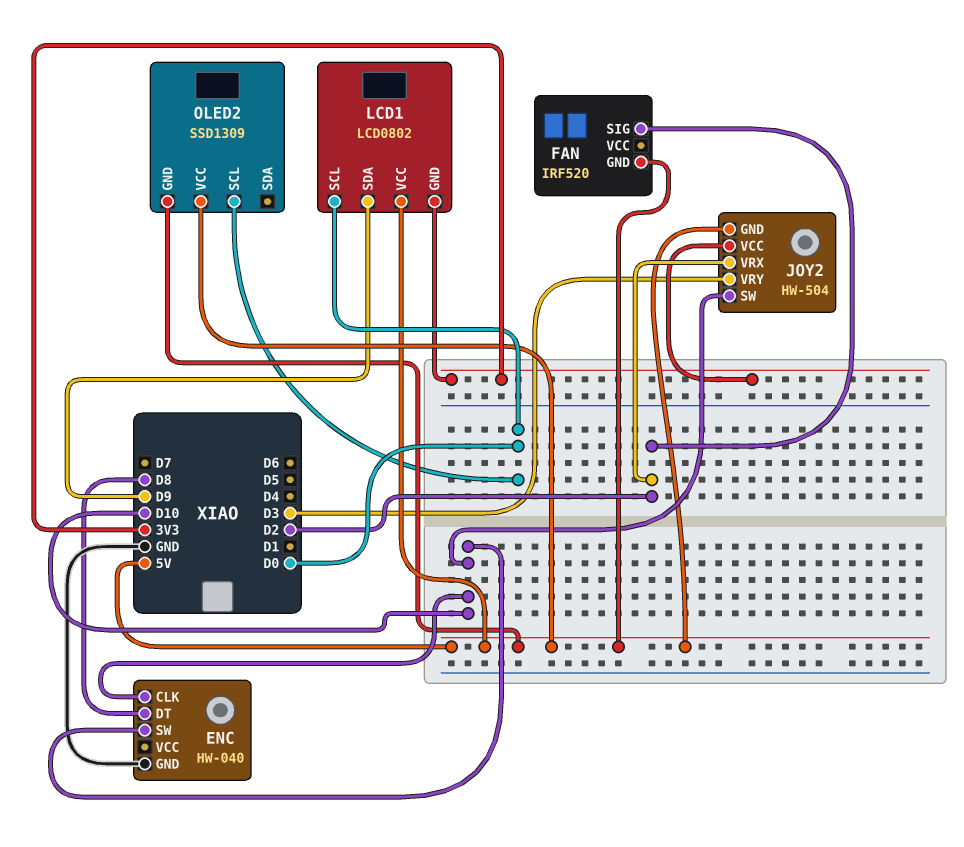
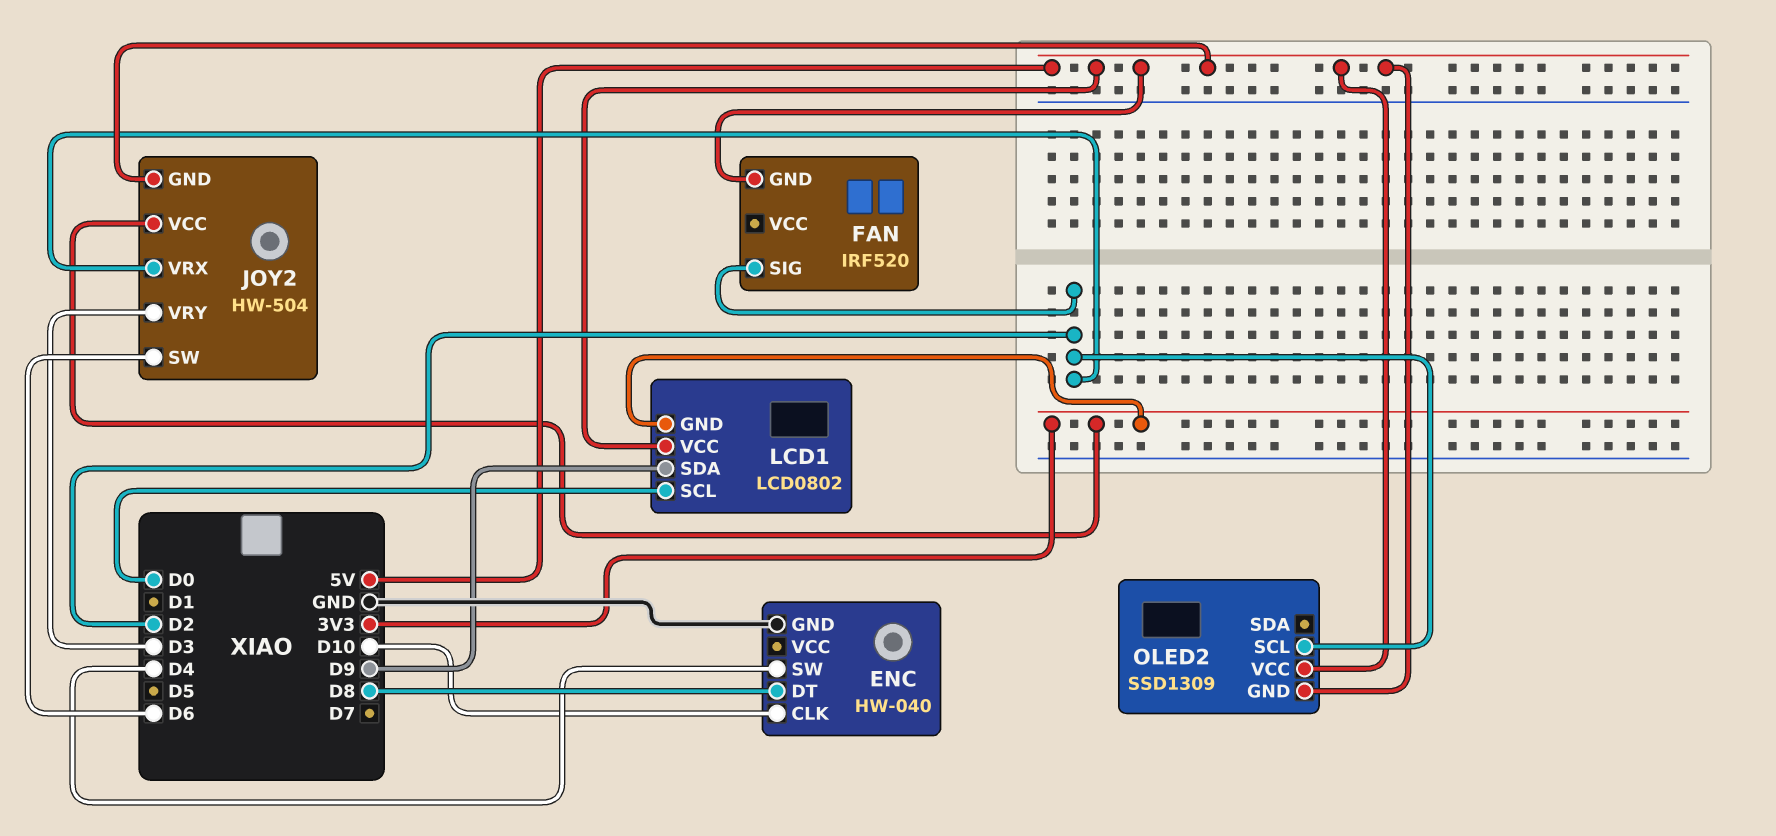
ENC pin SW: D10 -> D4
JOY2 pin SW: D10 -> D6
OLED2 pin SCL: D0 -> D2

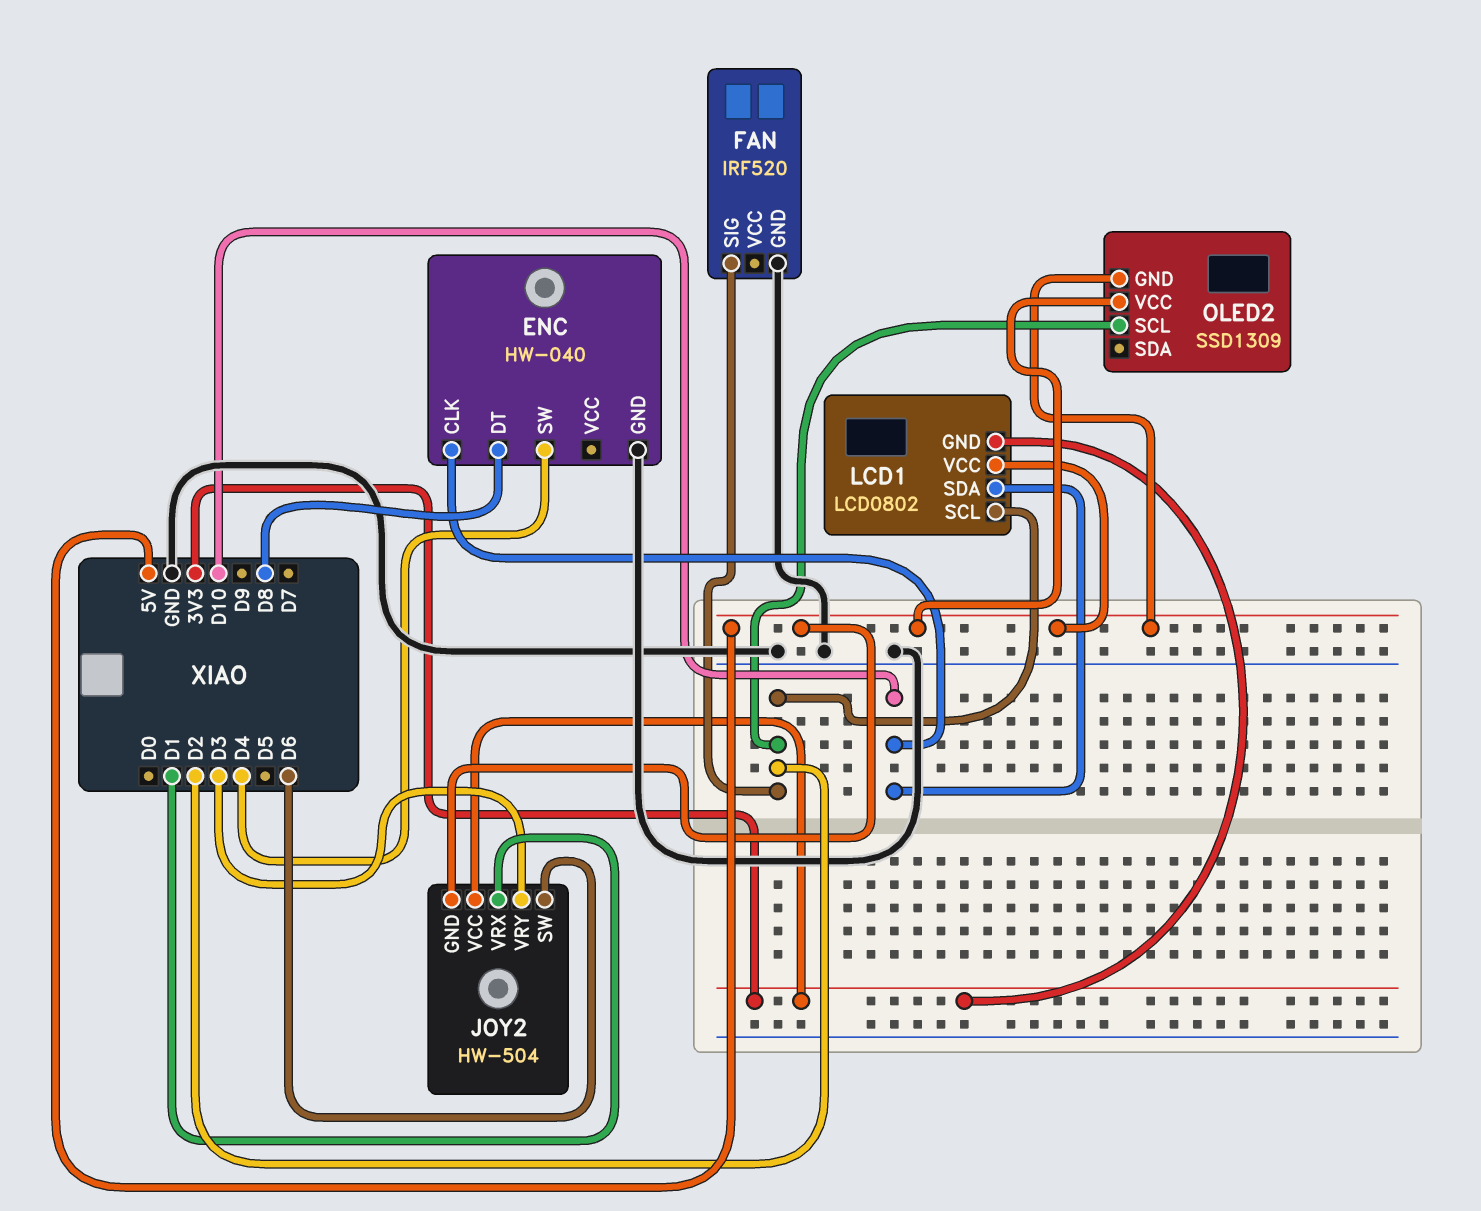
FAN pin GND: 5V -> GND
JOY2 pin VRX: D2 -> D1
LCD1 pin SCL: D0 -> D2
LCD1 pin SDA: D9 -> D10

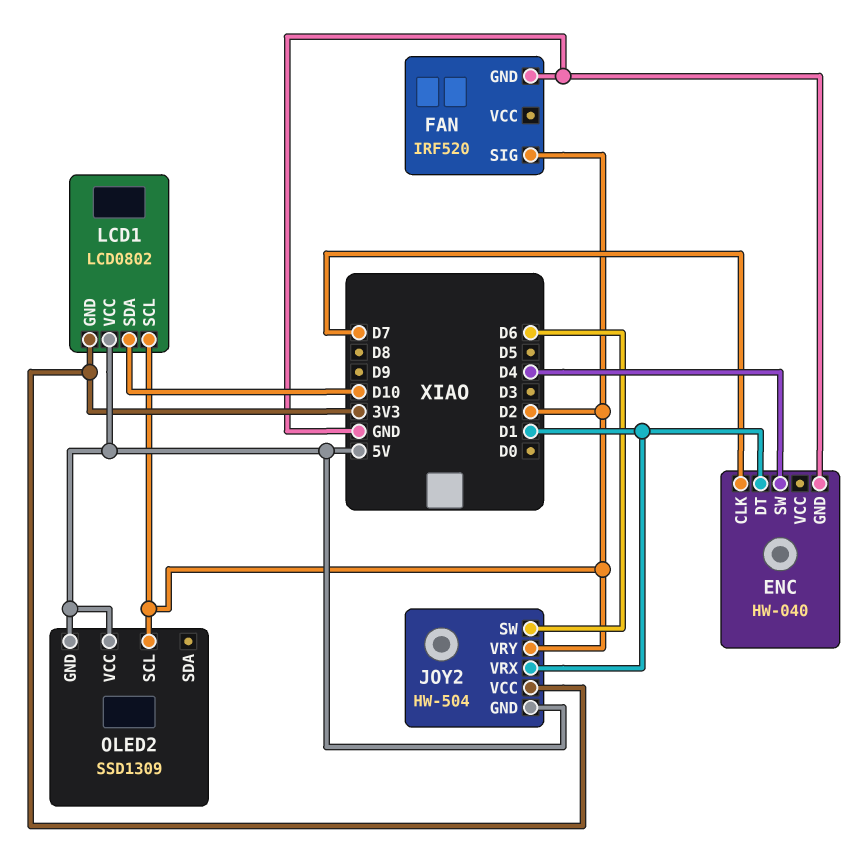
ENC pin CLK: D10 -> D7
ENC pin DT: D8 -> D1
JOY2 pin VRY: D3 -> D2

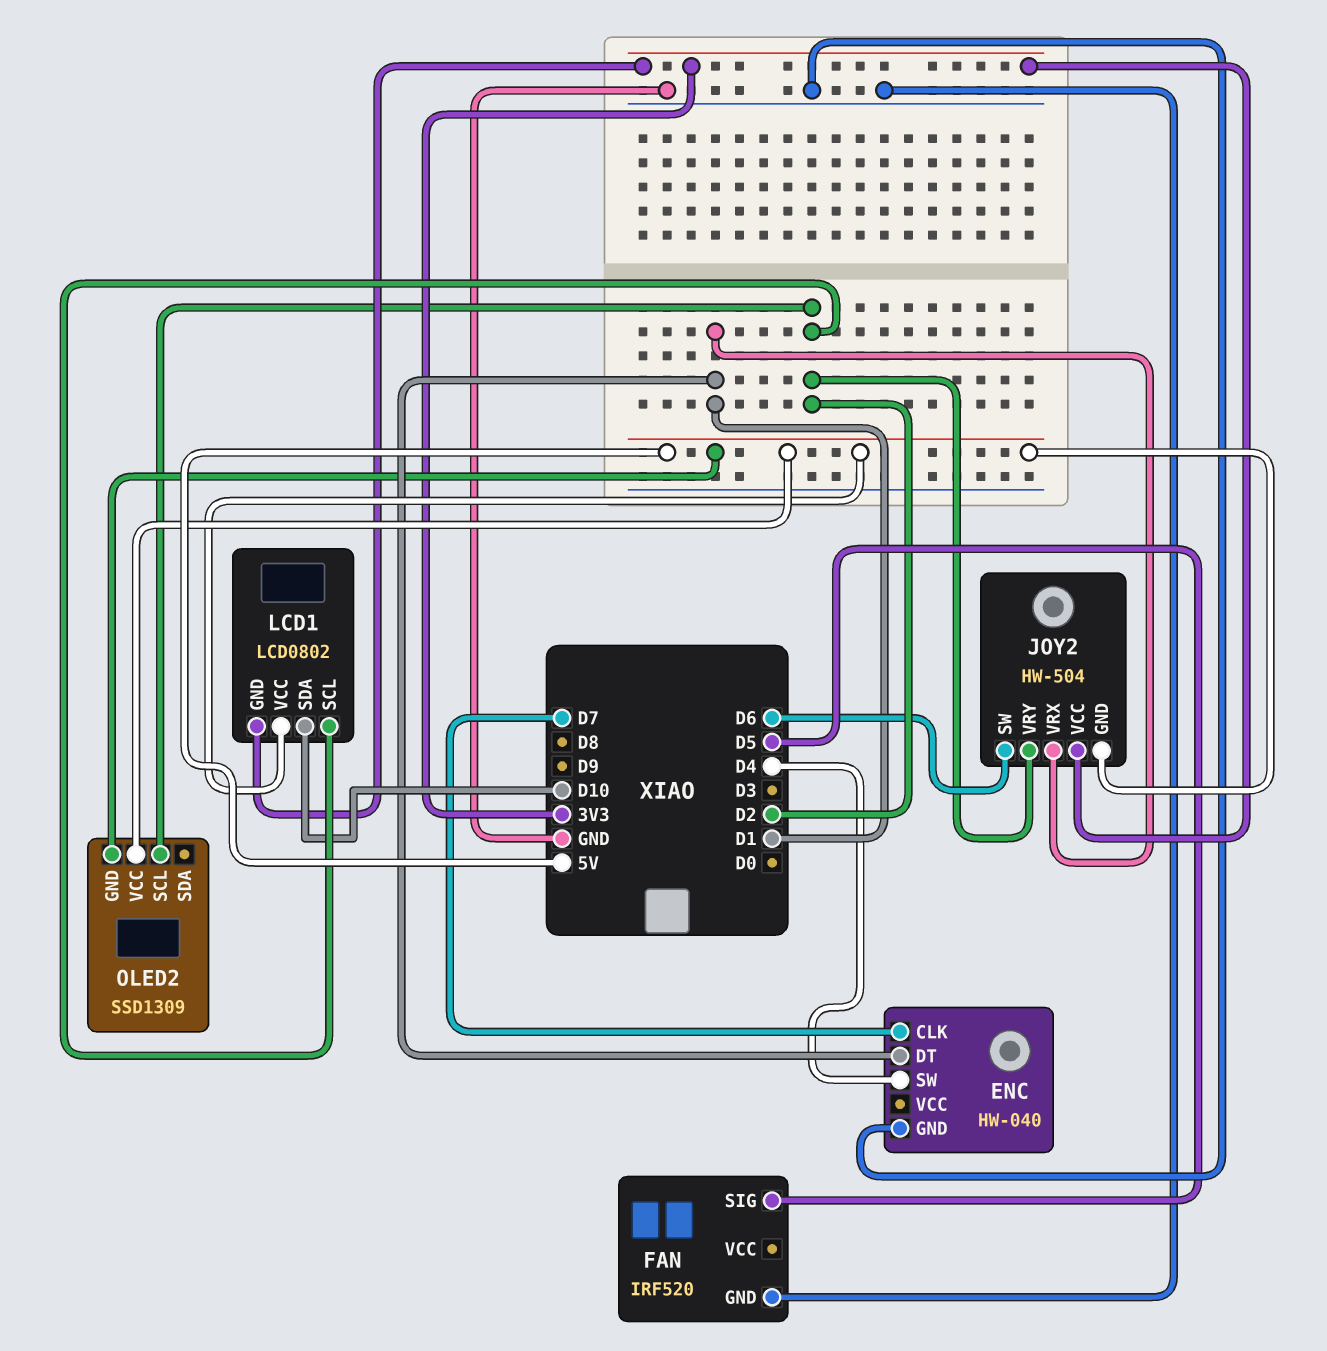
FAN pin SIG: D2 -> D5

